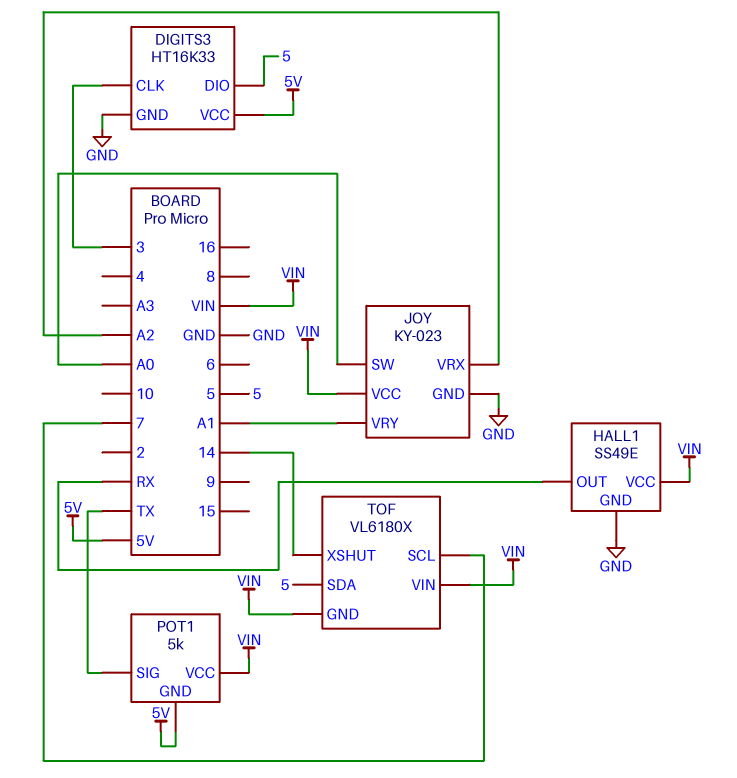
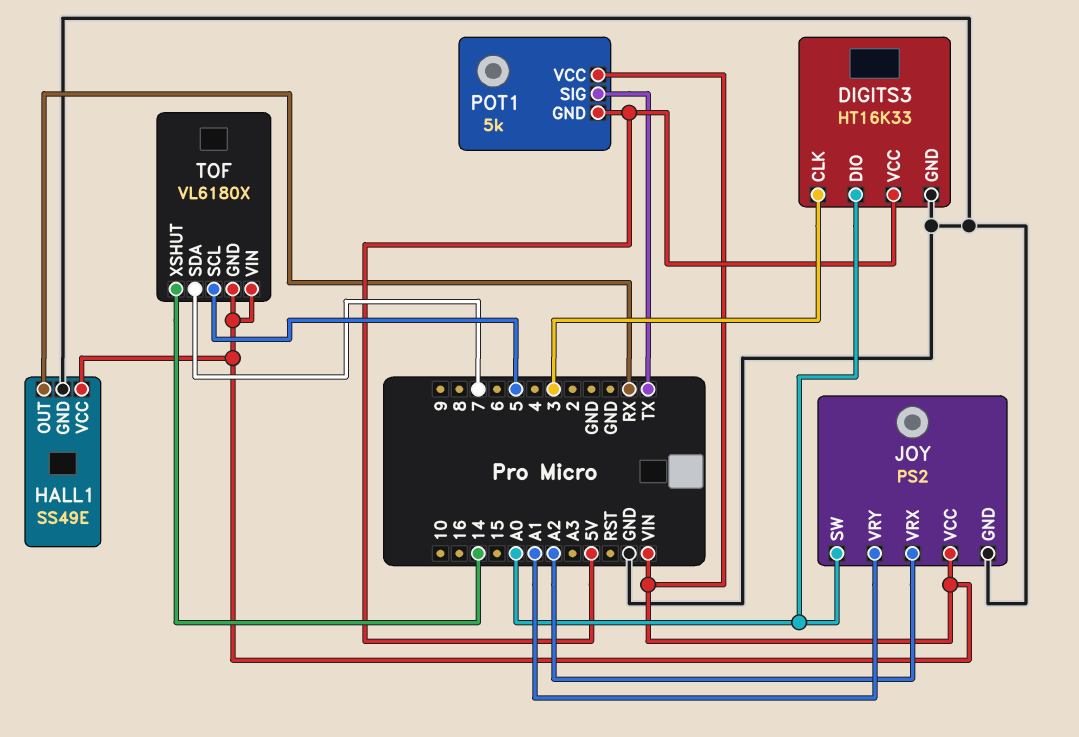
DIGITS3 pin DIO: 5 -> A0
JOY: KY-023 -> PS2
TOF pin SCL: 7 -> 5
TOF pin SDA: 5 -> 7

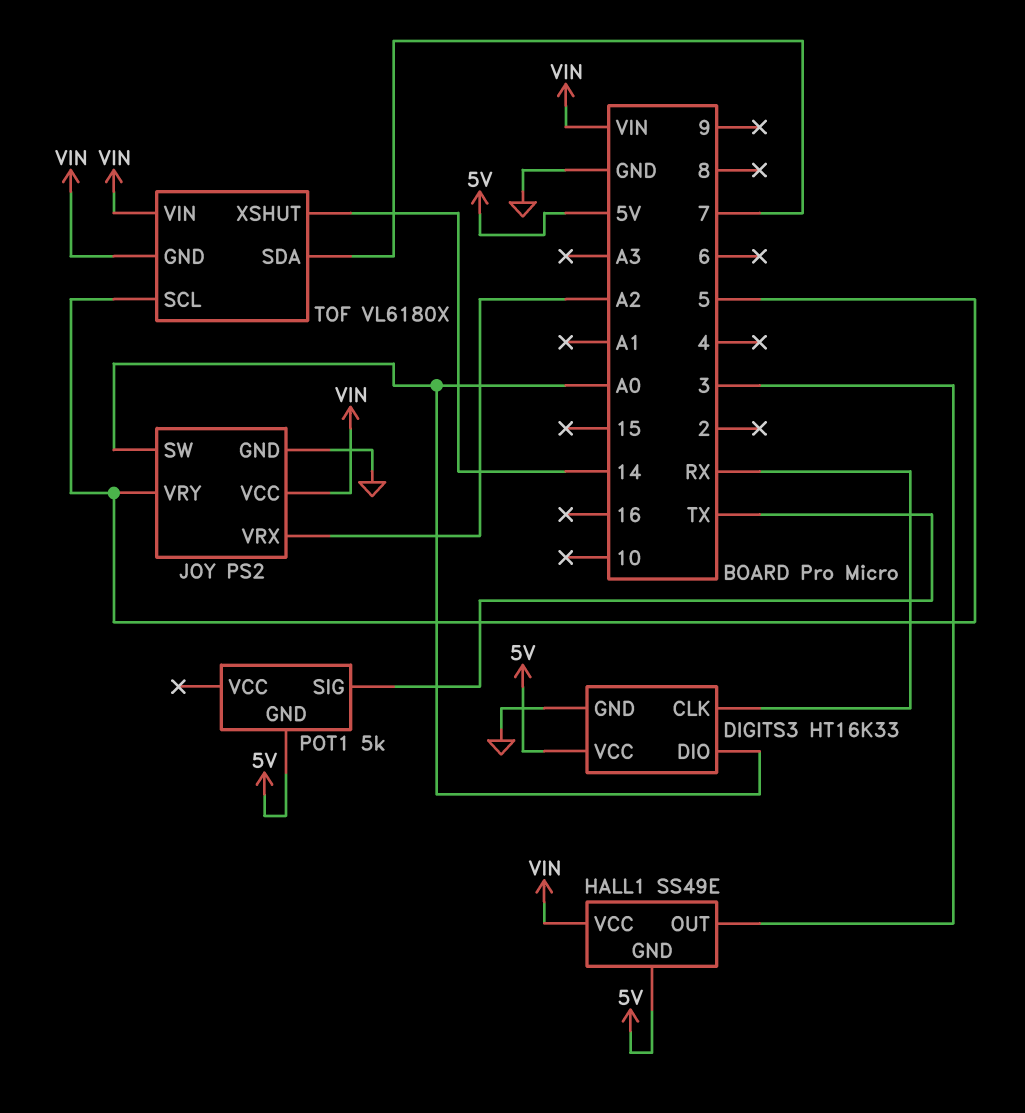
DIGITS3 pin CLK: 3 -> RX
HALL1 pin GND: GND -> 5V
HALL1 pin OUT: RX -> 3
JOY pin VRY: A1 -> 5
POT1 pin VCC: VIN -> none

